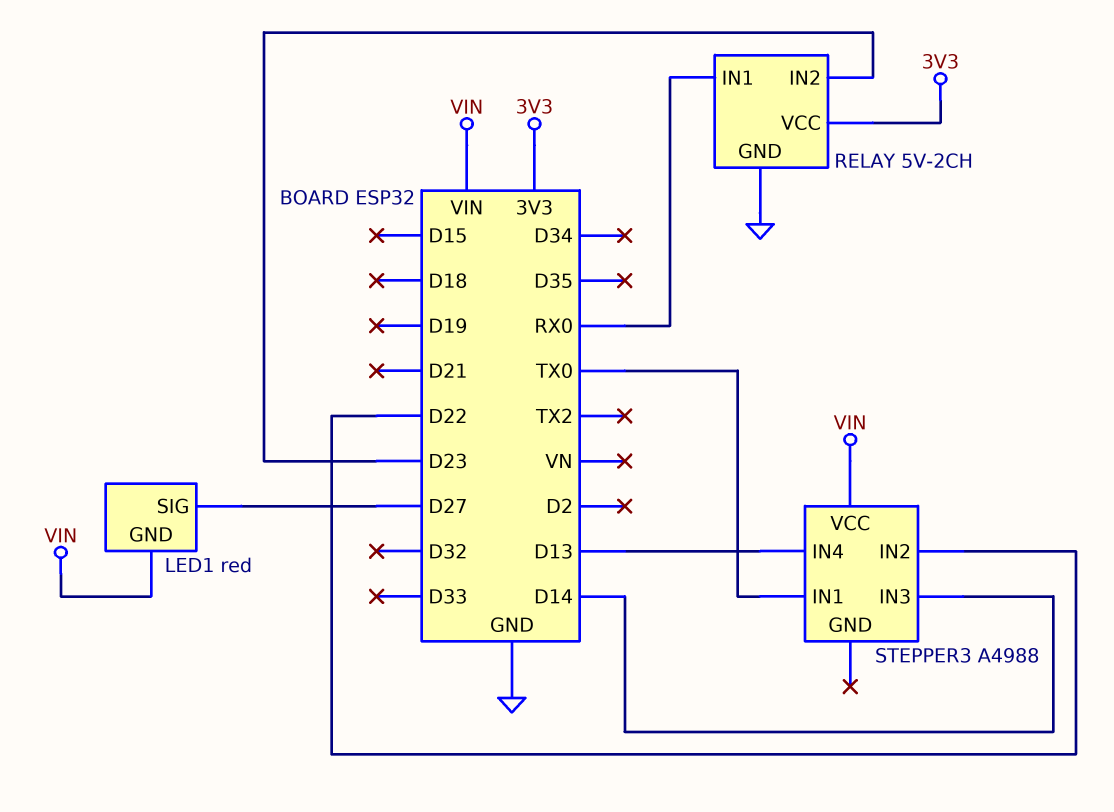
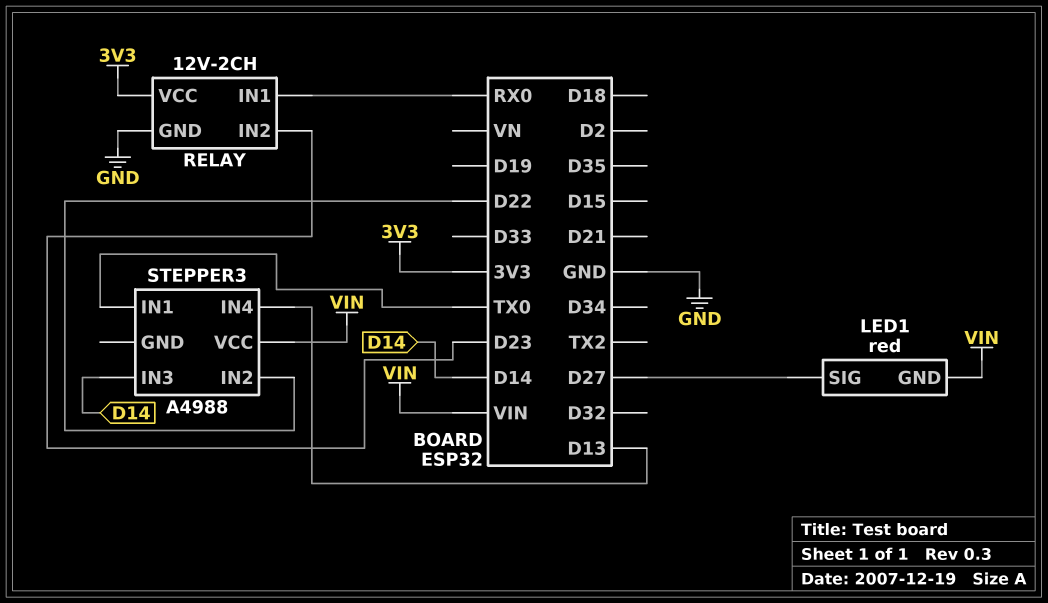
RELAY: 5V-2CH -> 12V-2CH

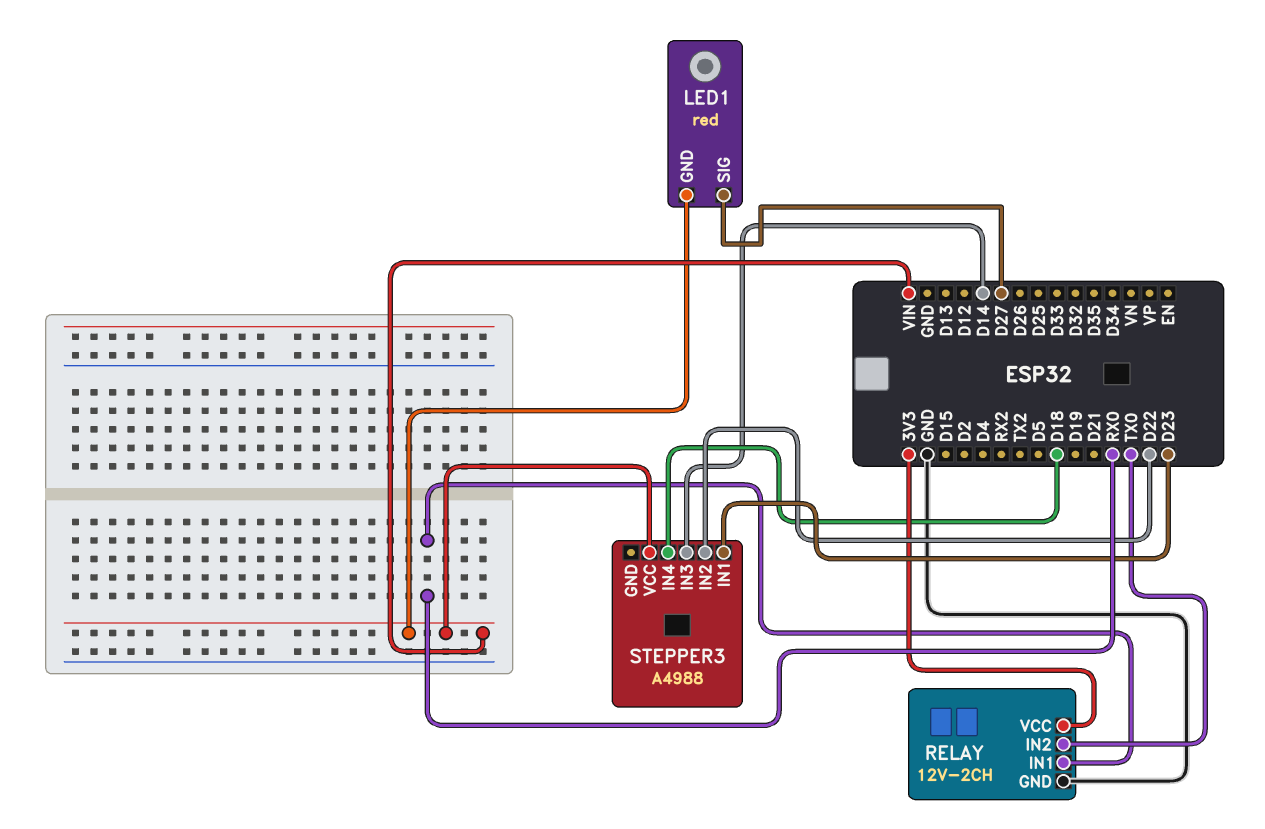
RELAY pin IN2: D23 -> TX0
STEPPER3 pin IN1: TX0 -> D23
STEPPER3 pin IN4: D13 -> D18

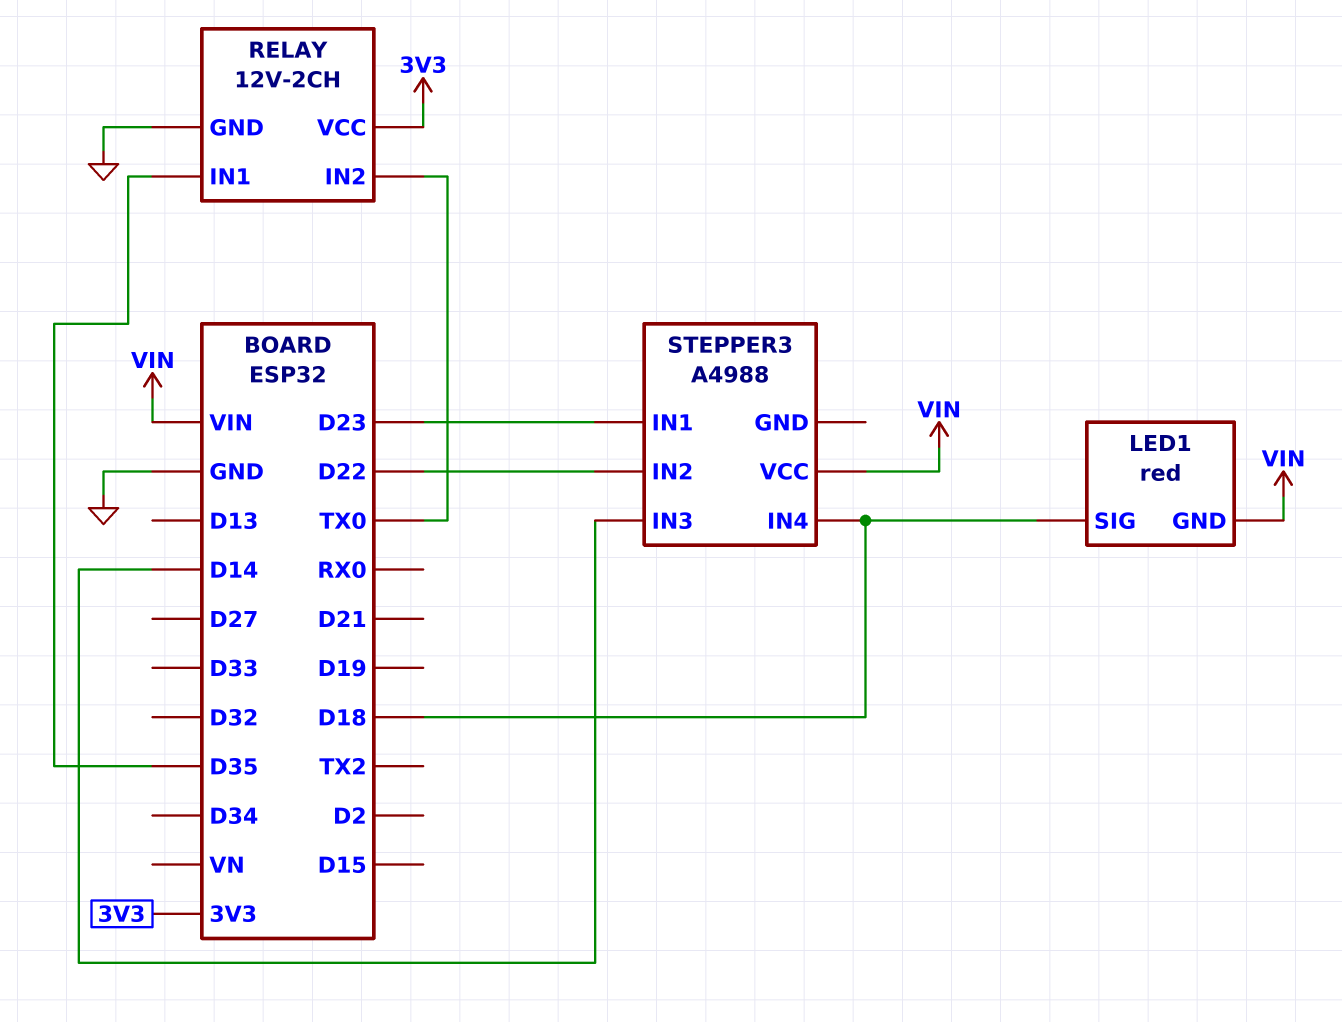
LED1 pin SIG: D27 -> D18
RELAY pin IN1: RX0 -> D35

